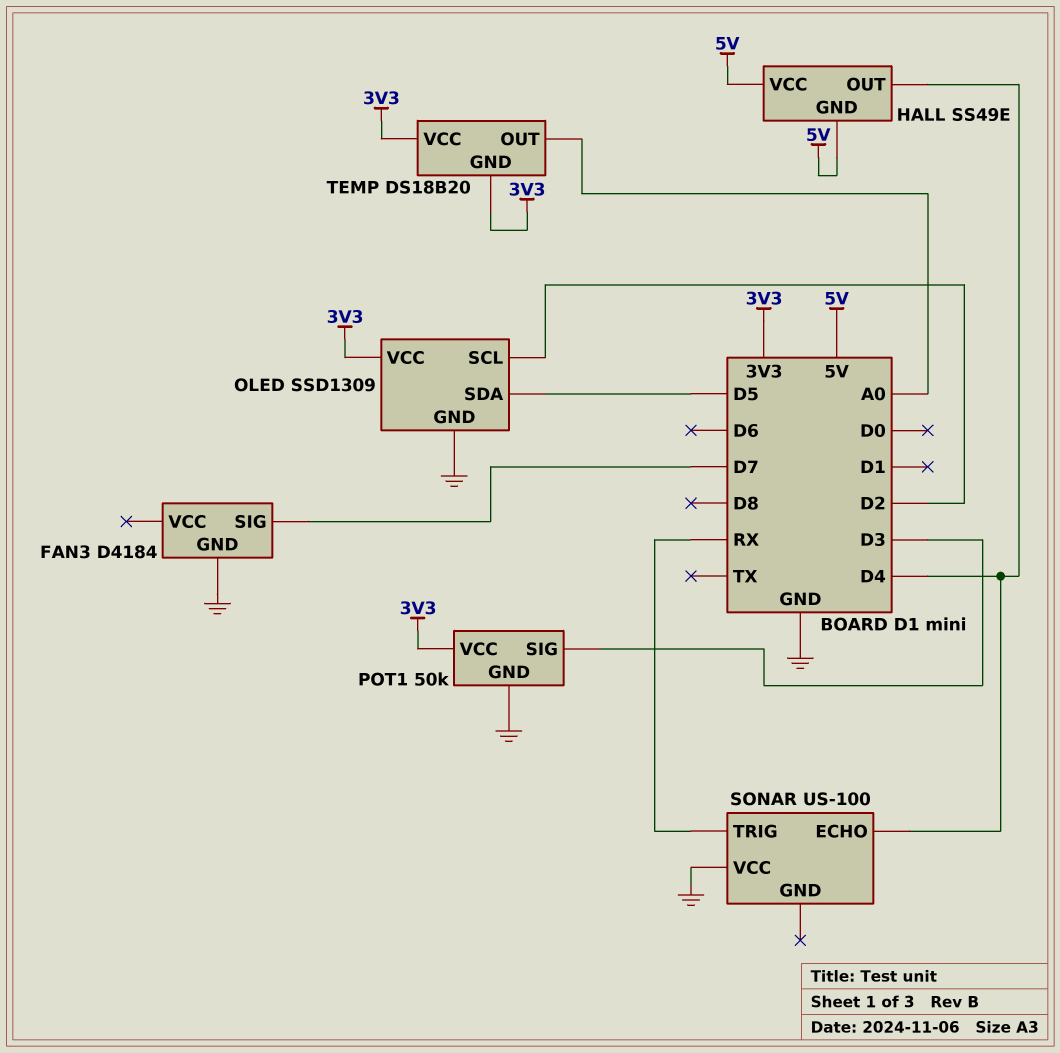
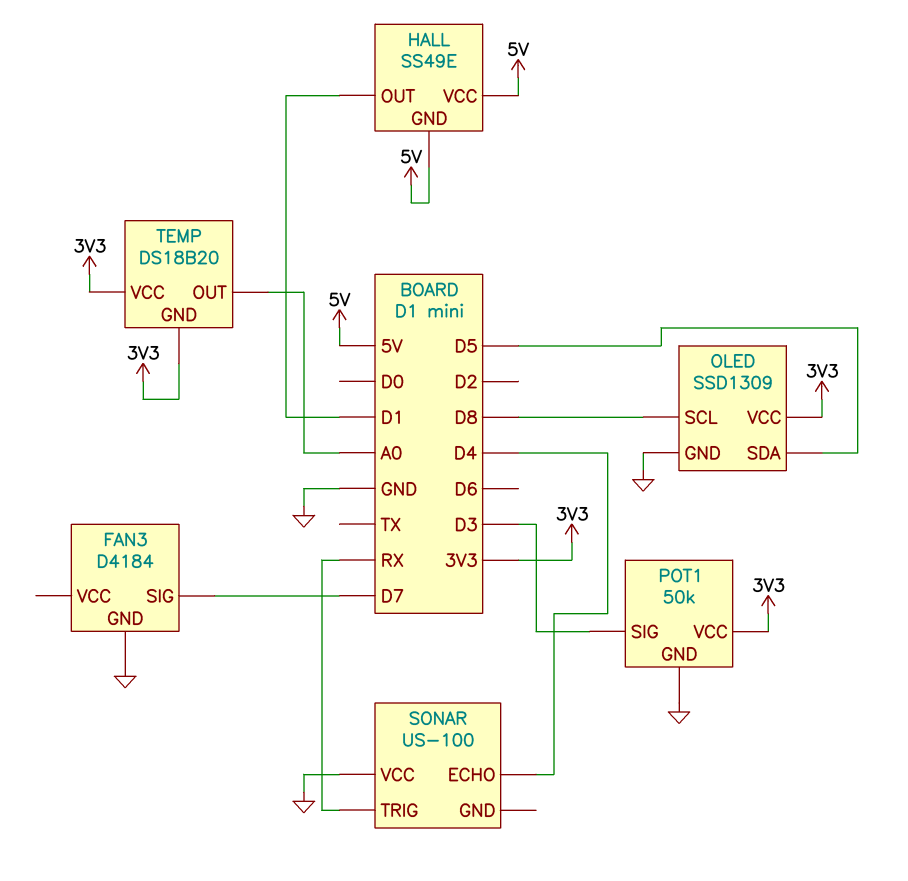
HALL pin OUT: D4 -> D1
OLED pin SCL: D2 -> D8

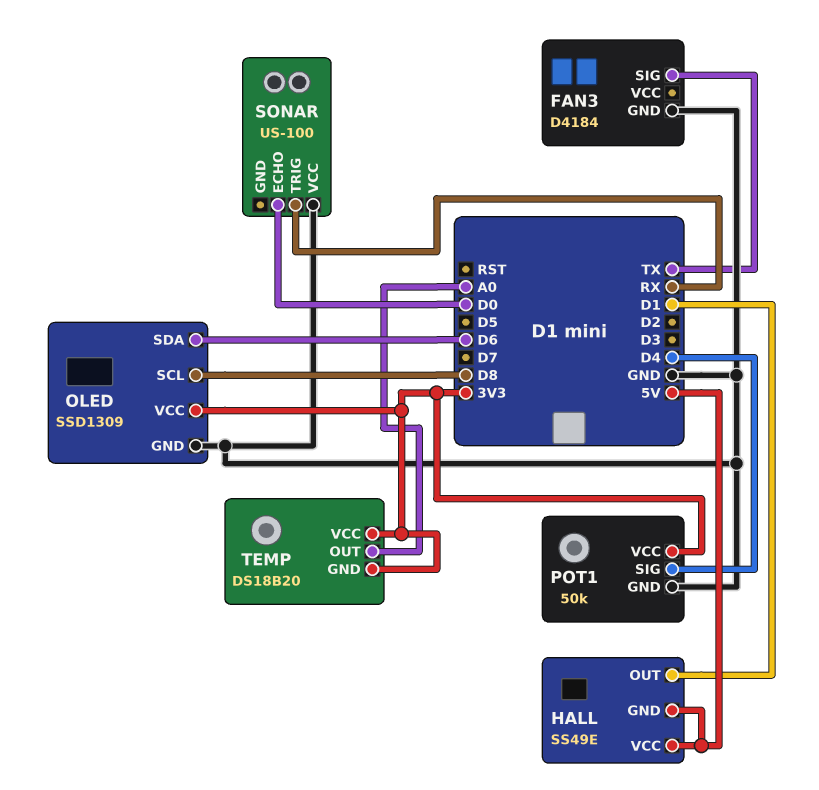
FAN3 pin SIG: D7 -> TX
OLED pin SDA: D5 -> D6
POT1 pin SIG: D3 -> D4
SONAR pin ECHO: D4 -> D0

